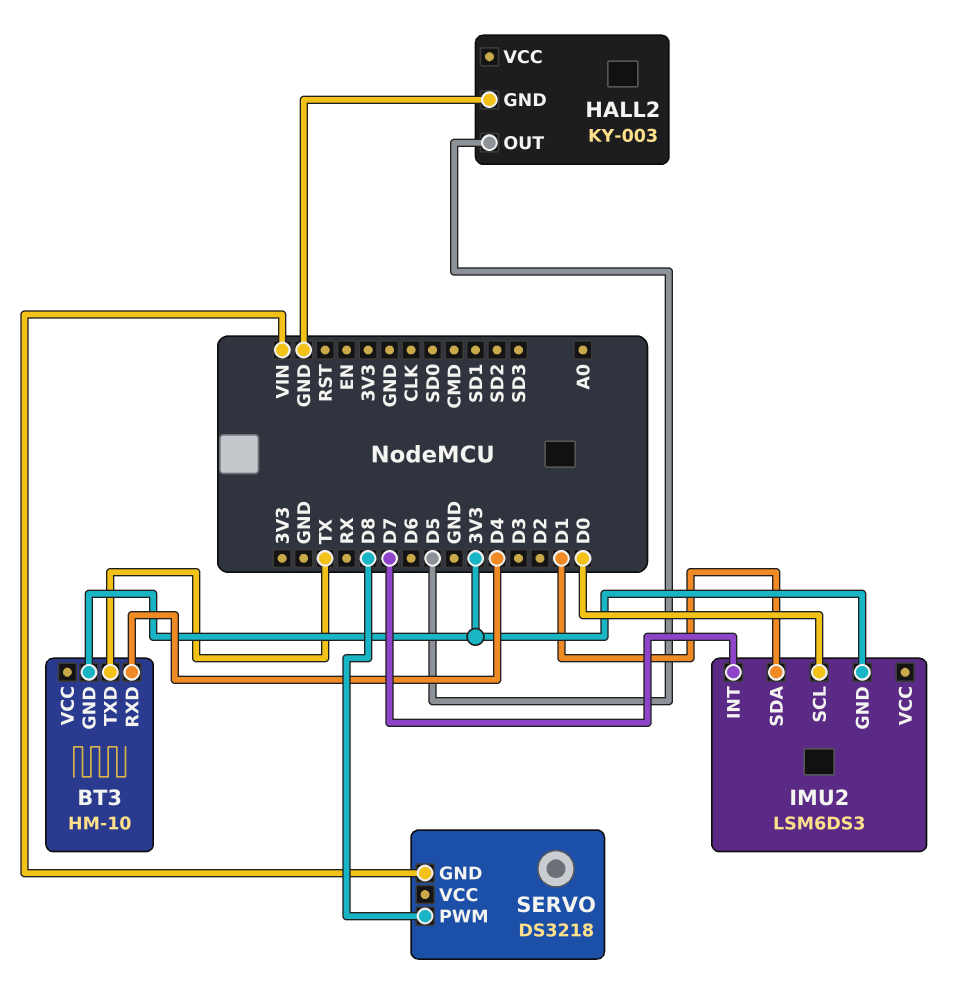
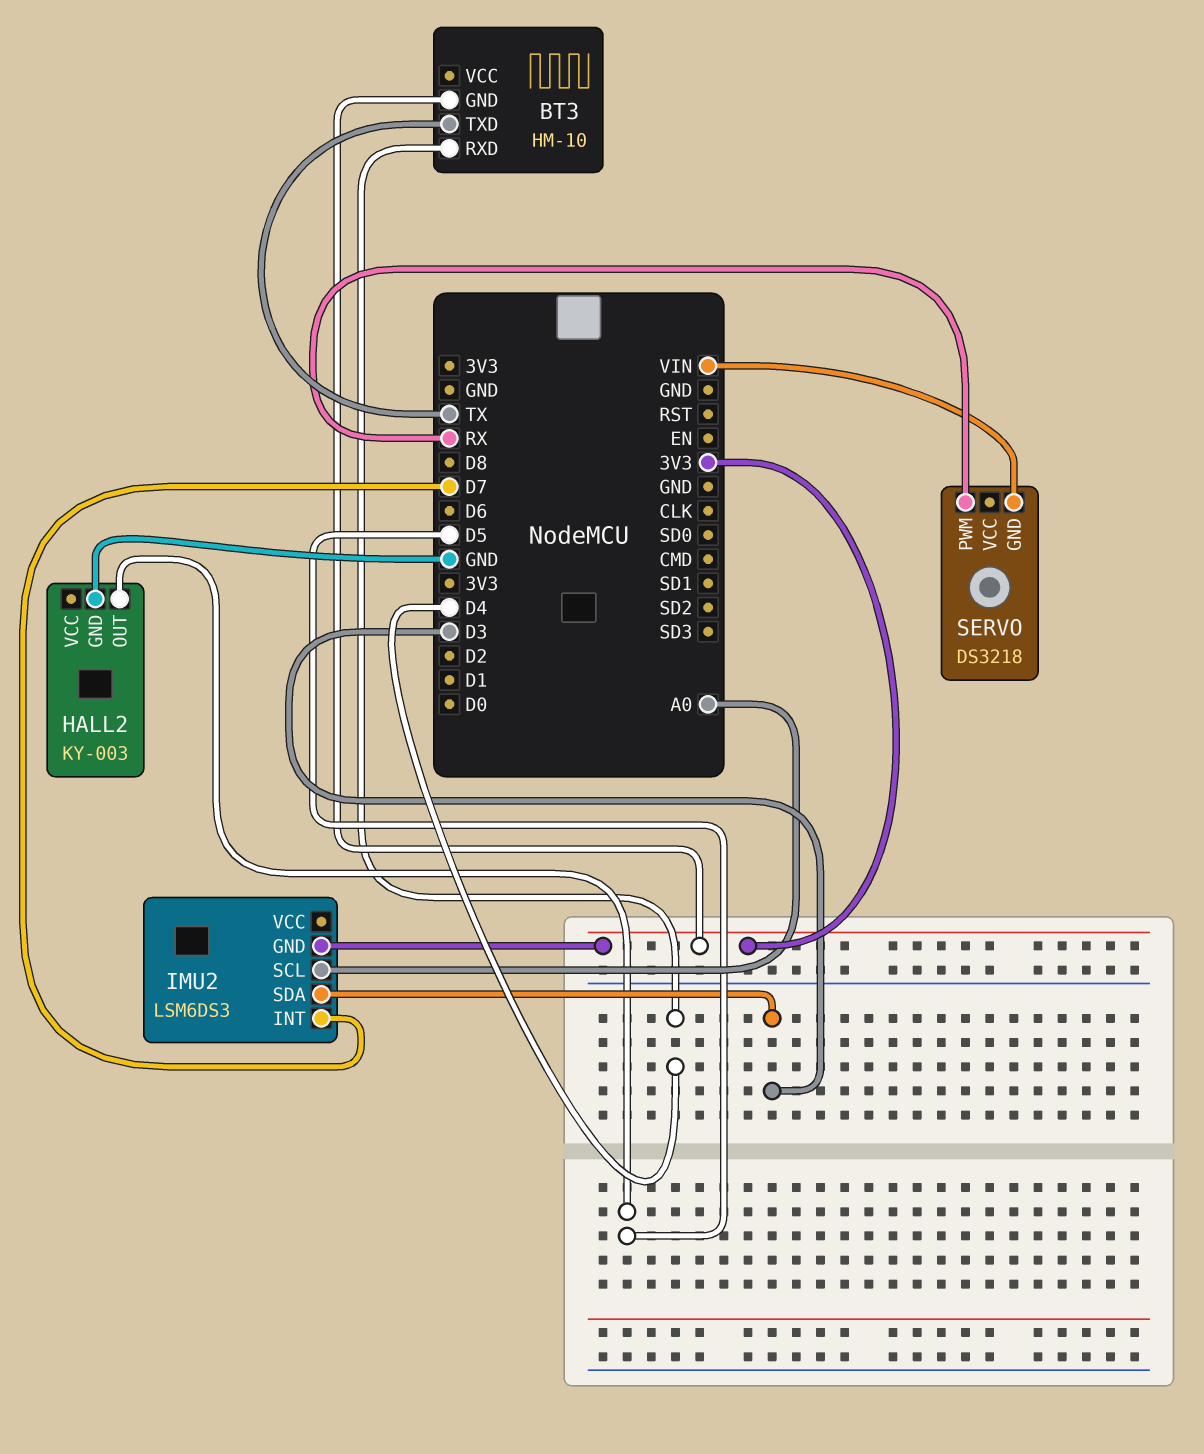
IMU2 pin SCL: D0 -> A0
IMU2 pin SDA: D1 -> D3
SERVO pin PWM: D8 -> RX

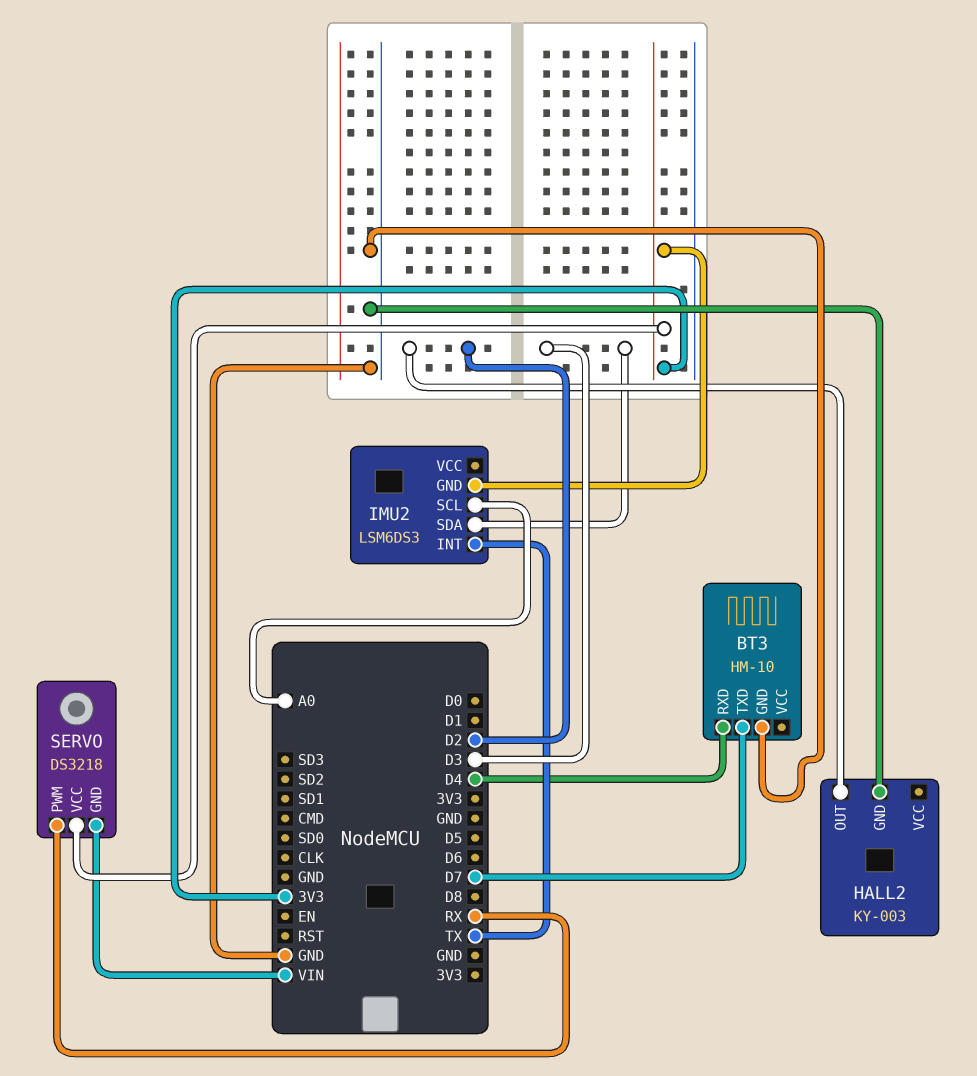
BT3 pin GND: 3V3 -> GND
BT3 pin TXD: TX -> D7
HALL2 pin OUT: D5 -> D2
IMU2 pin INT: D7 -> TX
SERVO pin VCC: none -> 3V3

